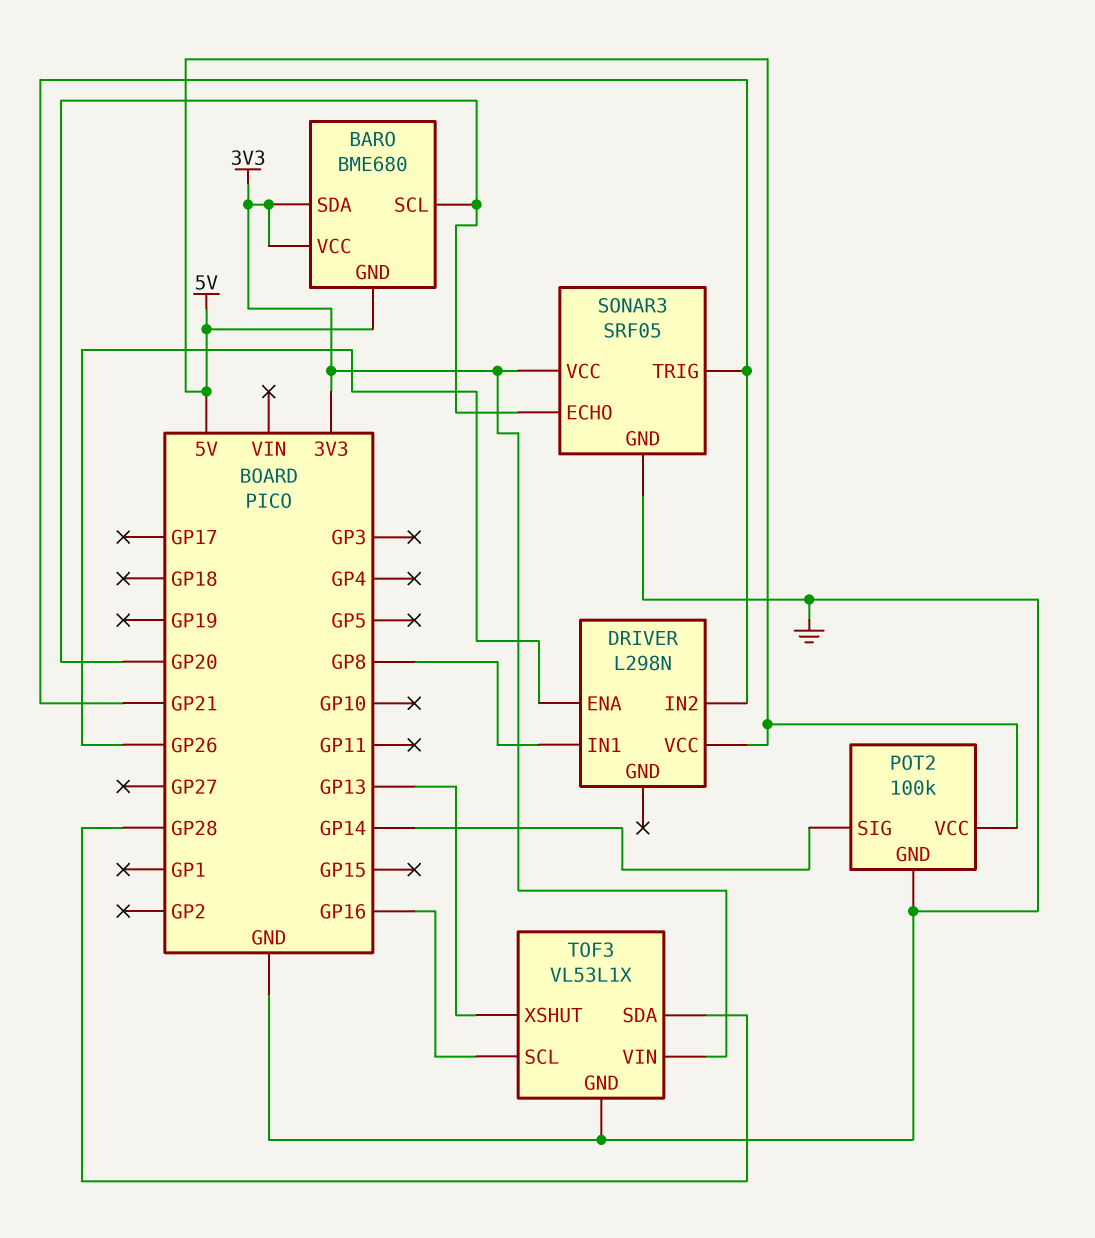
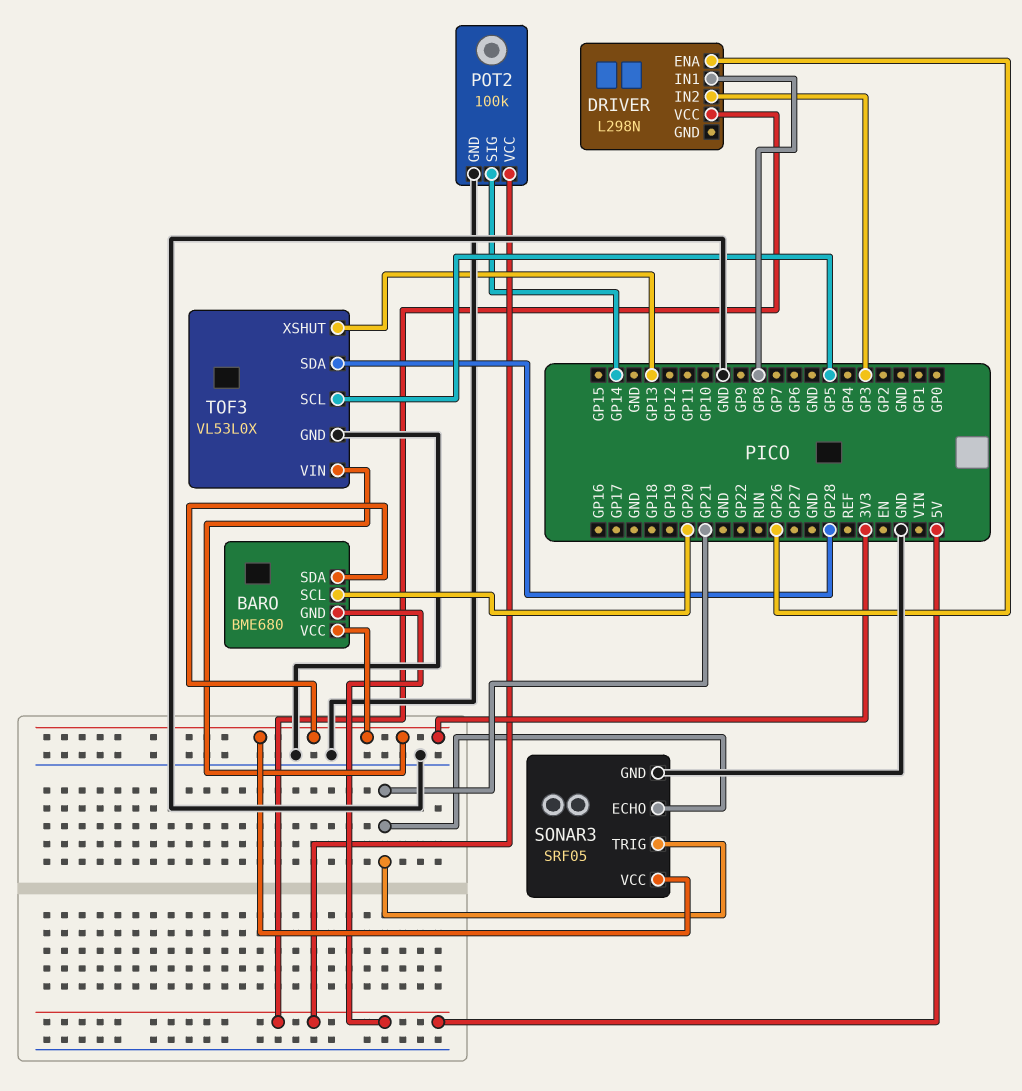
DRIVER pin IN2: GP21 -> GP3
SONAR3 pin ECHO: GP20 -> GP21
TOF3: VL53L1X -> VL53L0X
TOF3 pin SCL: GP16 -> GP5

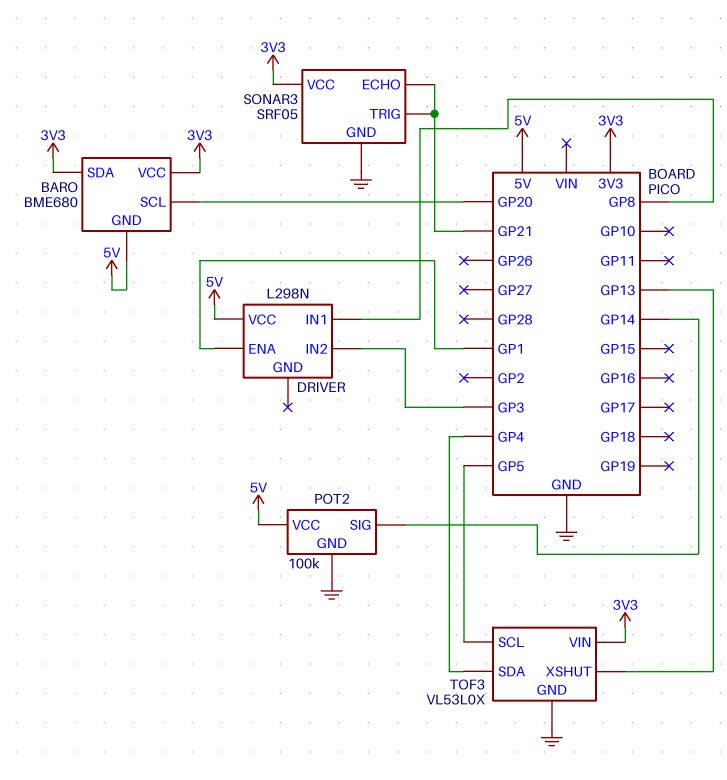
DRIVER pin ENA: GP26 -> GP1
TOF3 pin SDA: GP28 -> GP4

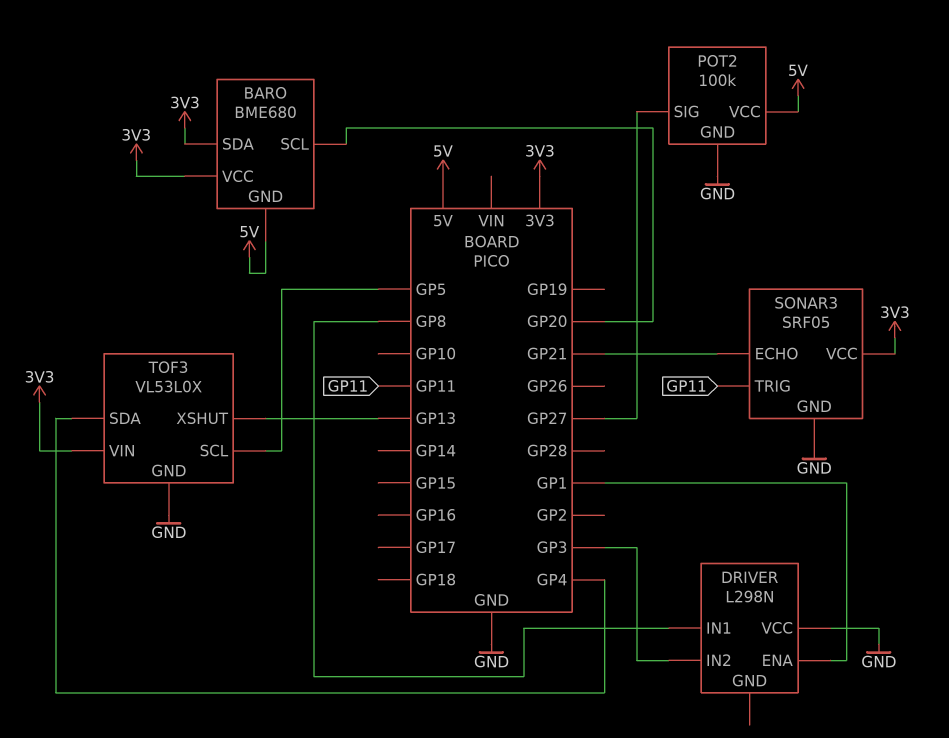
DRIVER pin VCC: 5V -> GND
POT2 pin SIG: GP14 -> GP27
SONAR3 pin TRIG: GP21 -> GP11

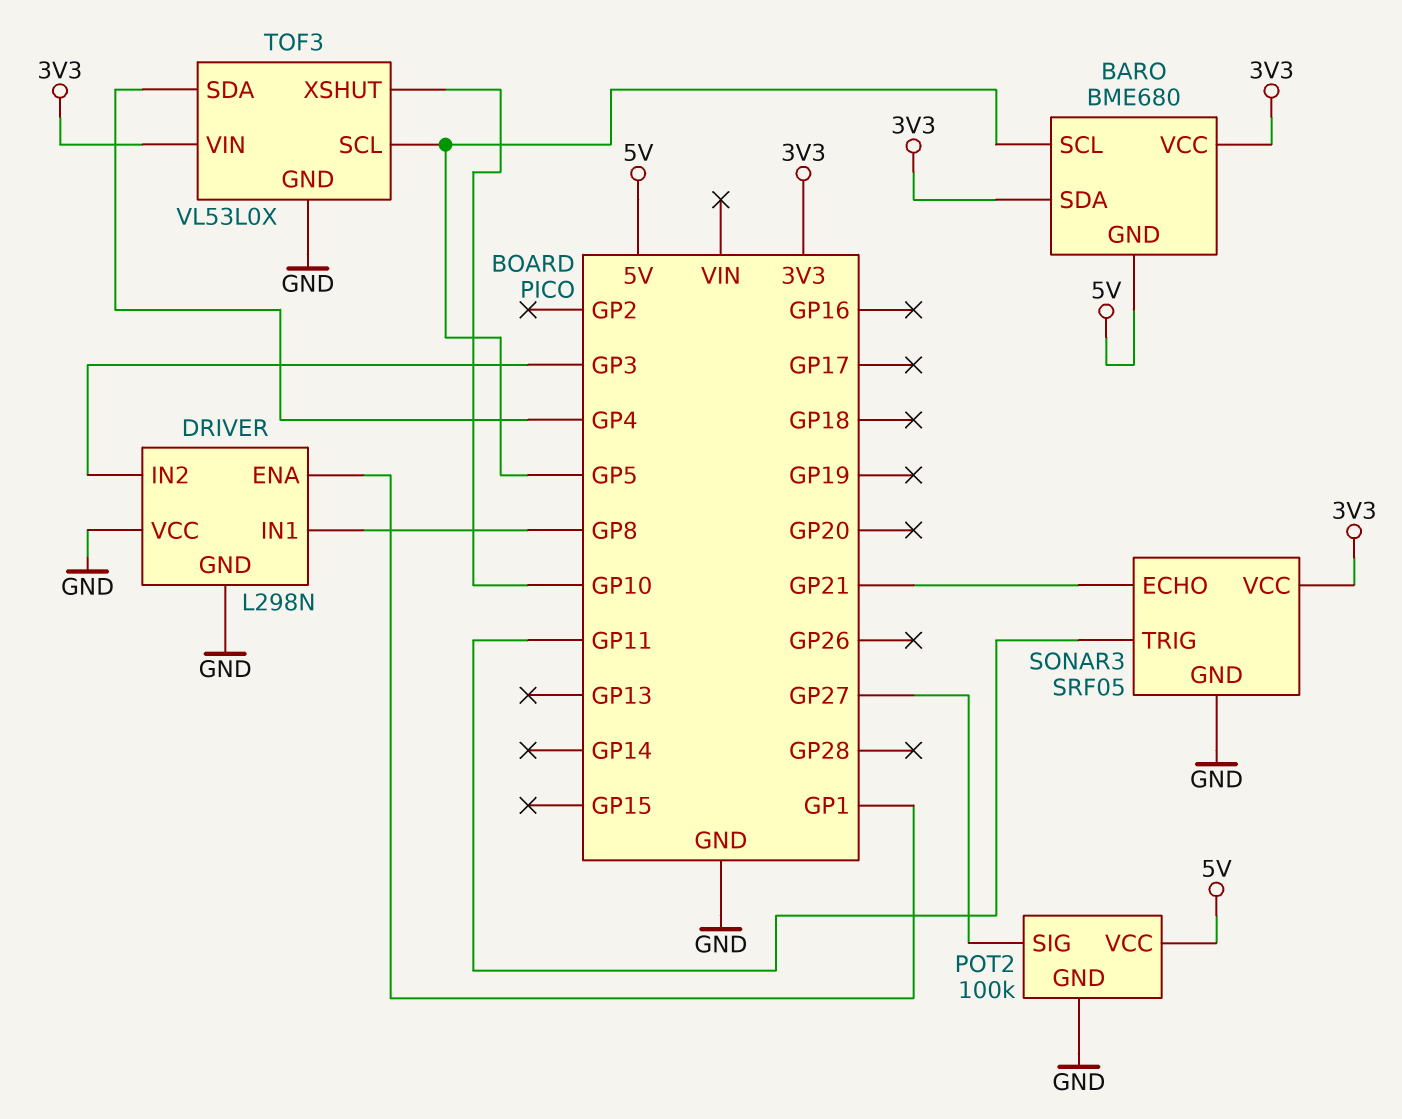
BARO pin SCL: GP20 -> GP5
DRIVER pin GND: none -> GND
TOF3 pin XSHUT: GP13 -> GP10

